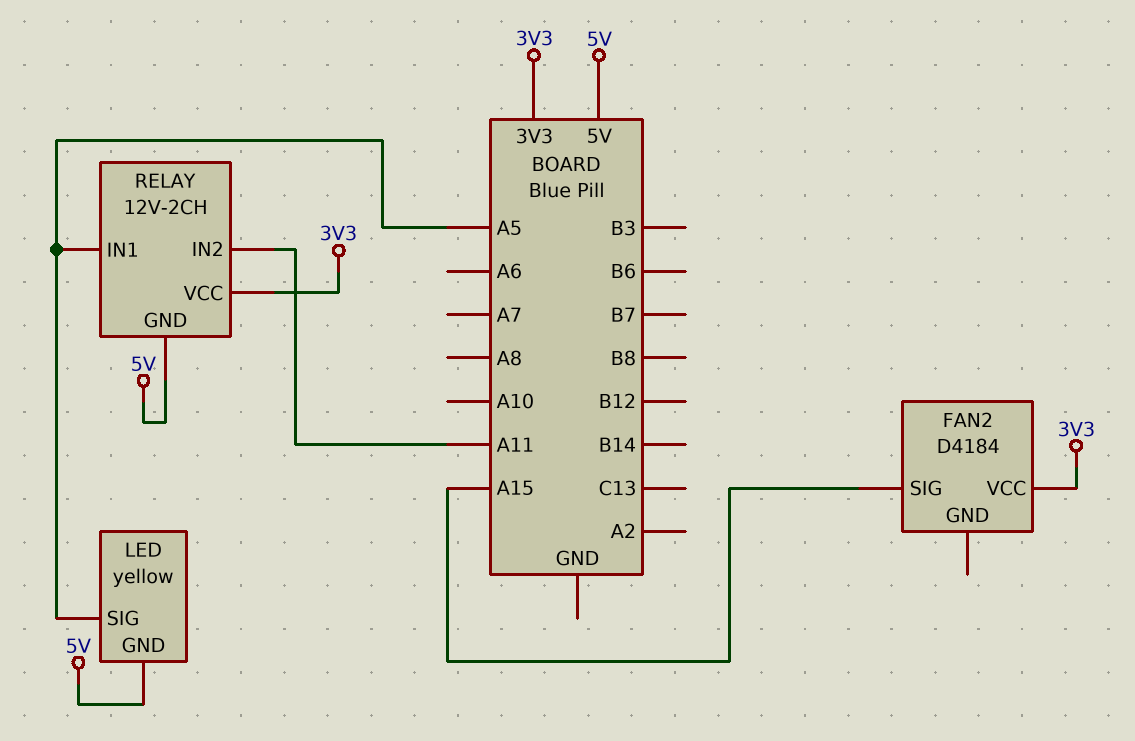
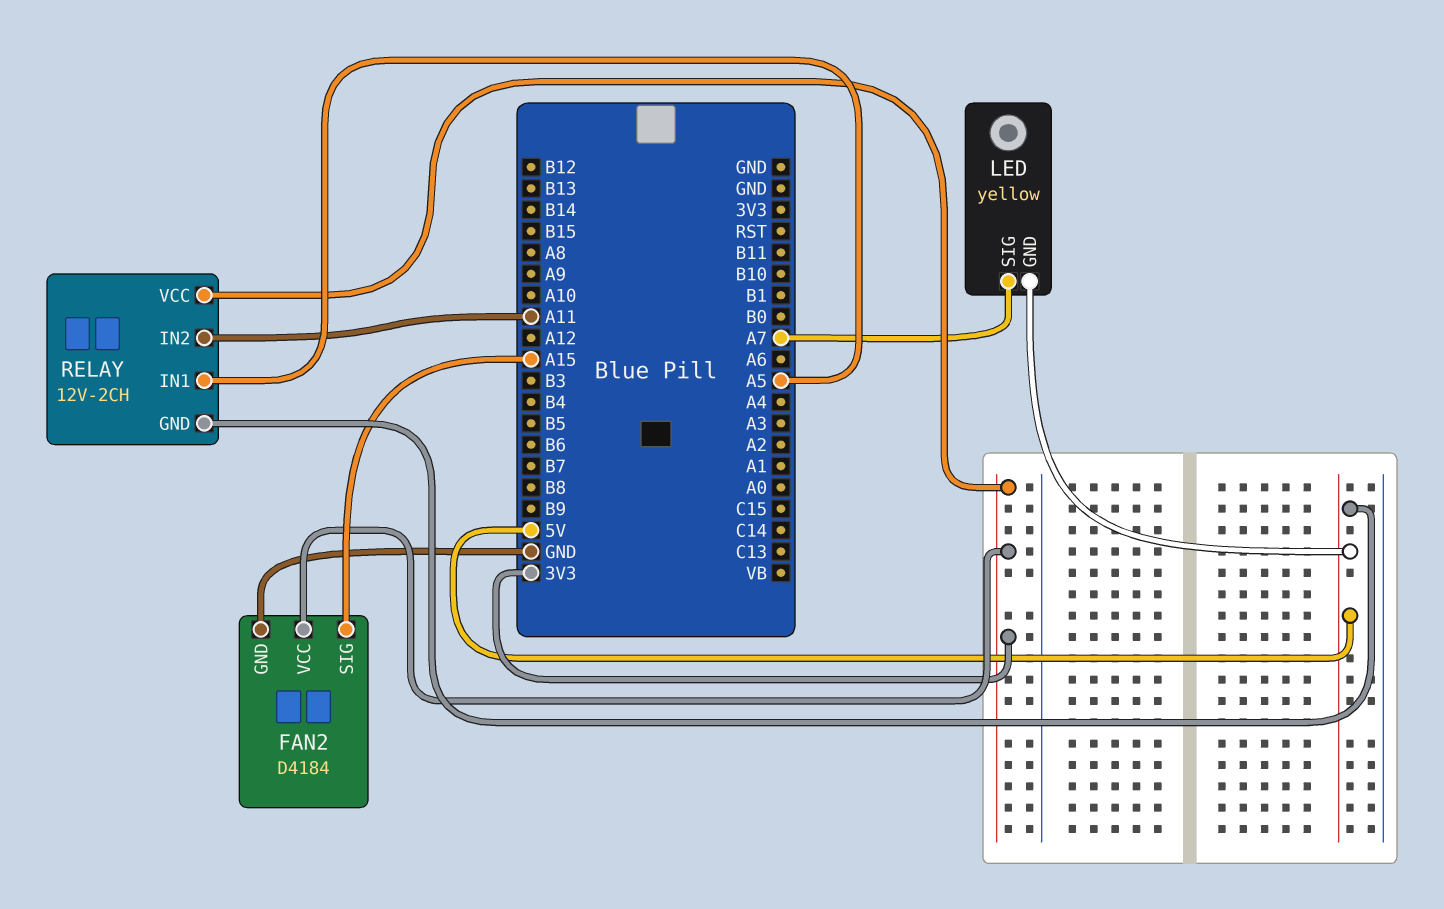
FAN2 pin GND: none -> GND
LED pin SIG: A5 -> A7

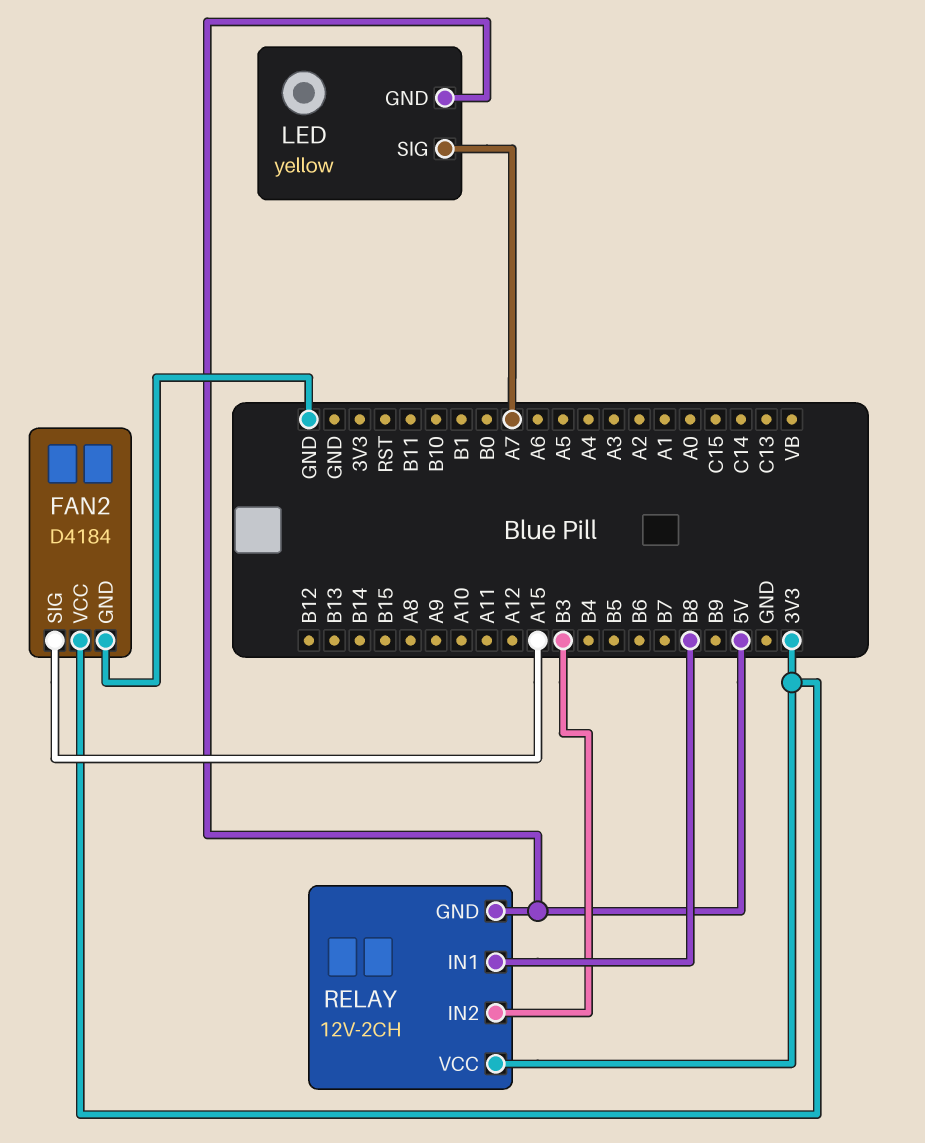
RELAY pin IN1: A5 -> B8
RELAY pin IN2: A11 -> B3

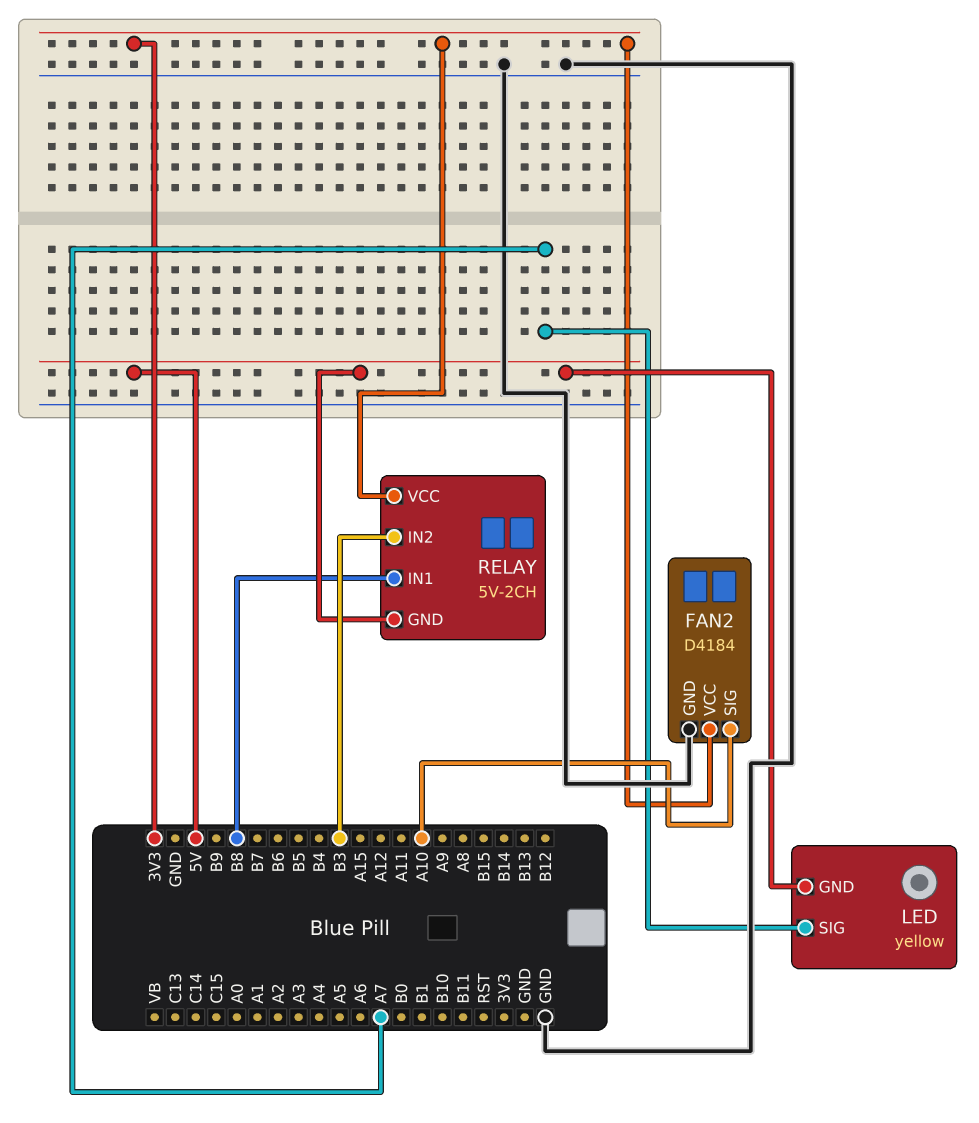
FAN2 pin SIG: A15 -> A10
RELAY: 12V-2CH -> 5V-2CH

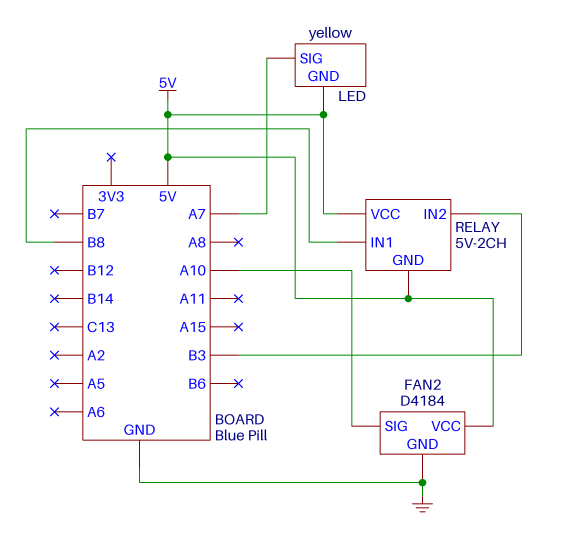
FAN2 pin VCC: 3V3 -> 5V
RELAY pin VCC: 3V3 -> 5V

